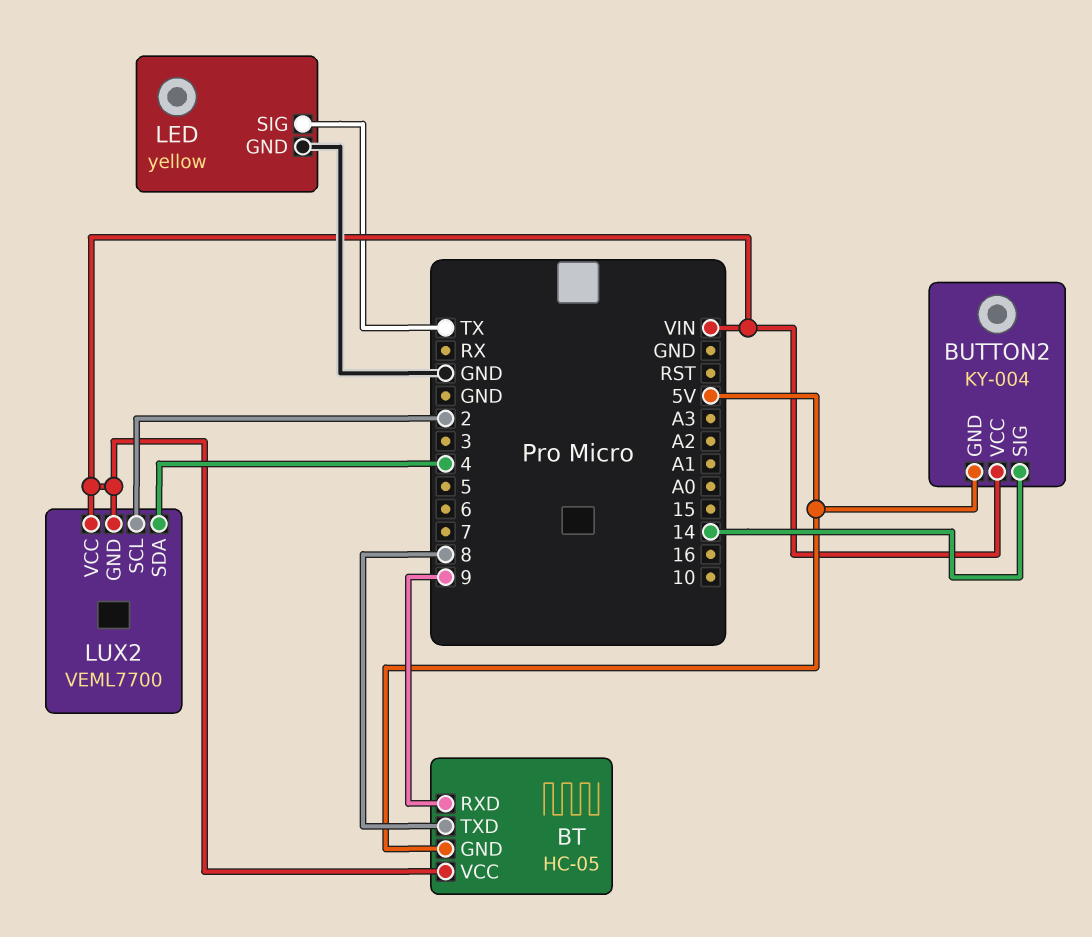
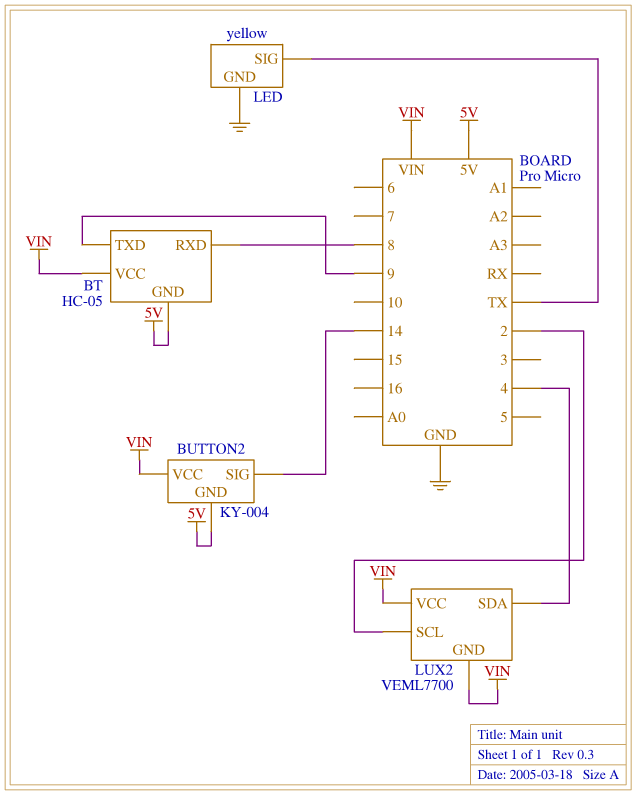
BT pin RXD: 9 -> 8
BT pin TXD: 8 -> 9

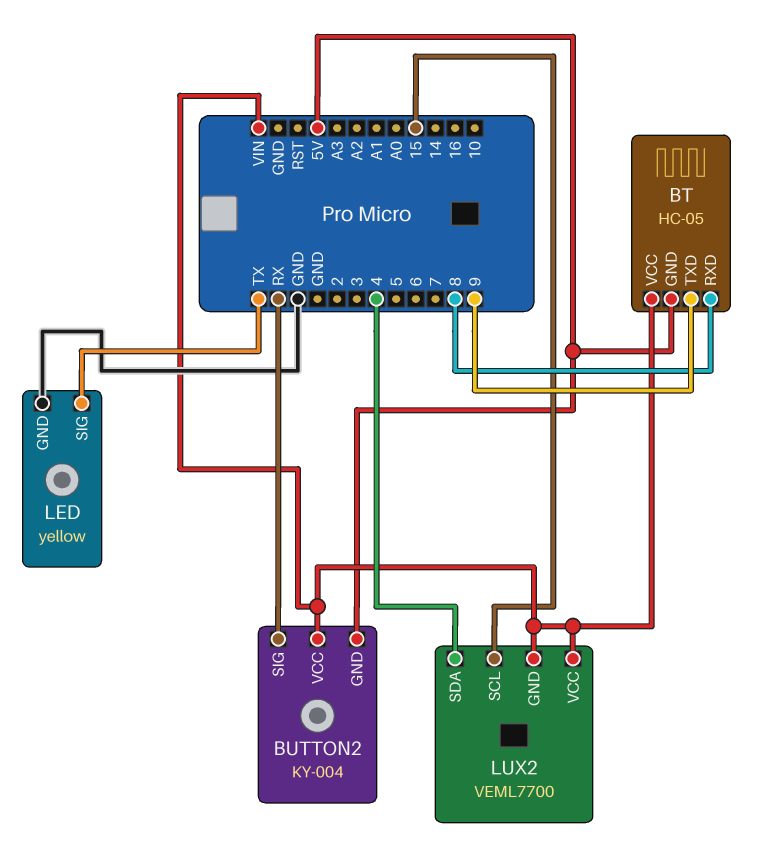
BUTTON2 pin SIG: 14 -> RX
LUX2 pin SCL: 2 -> 15

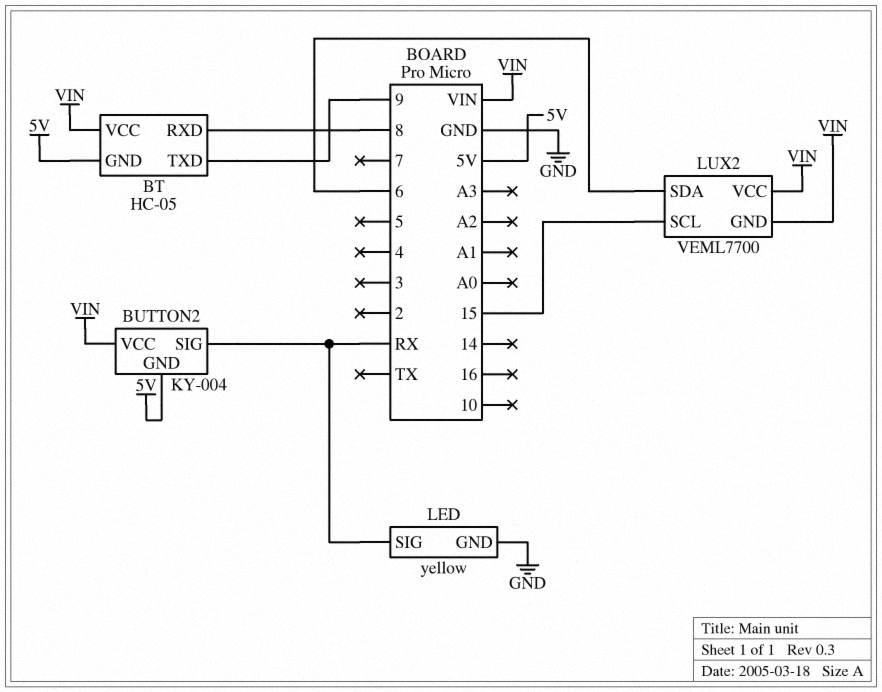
LED pin SIG: TX -> RX
LUX2 pin SDA: 4 -> 6

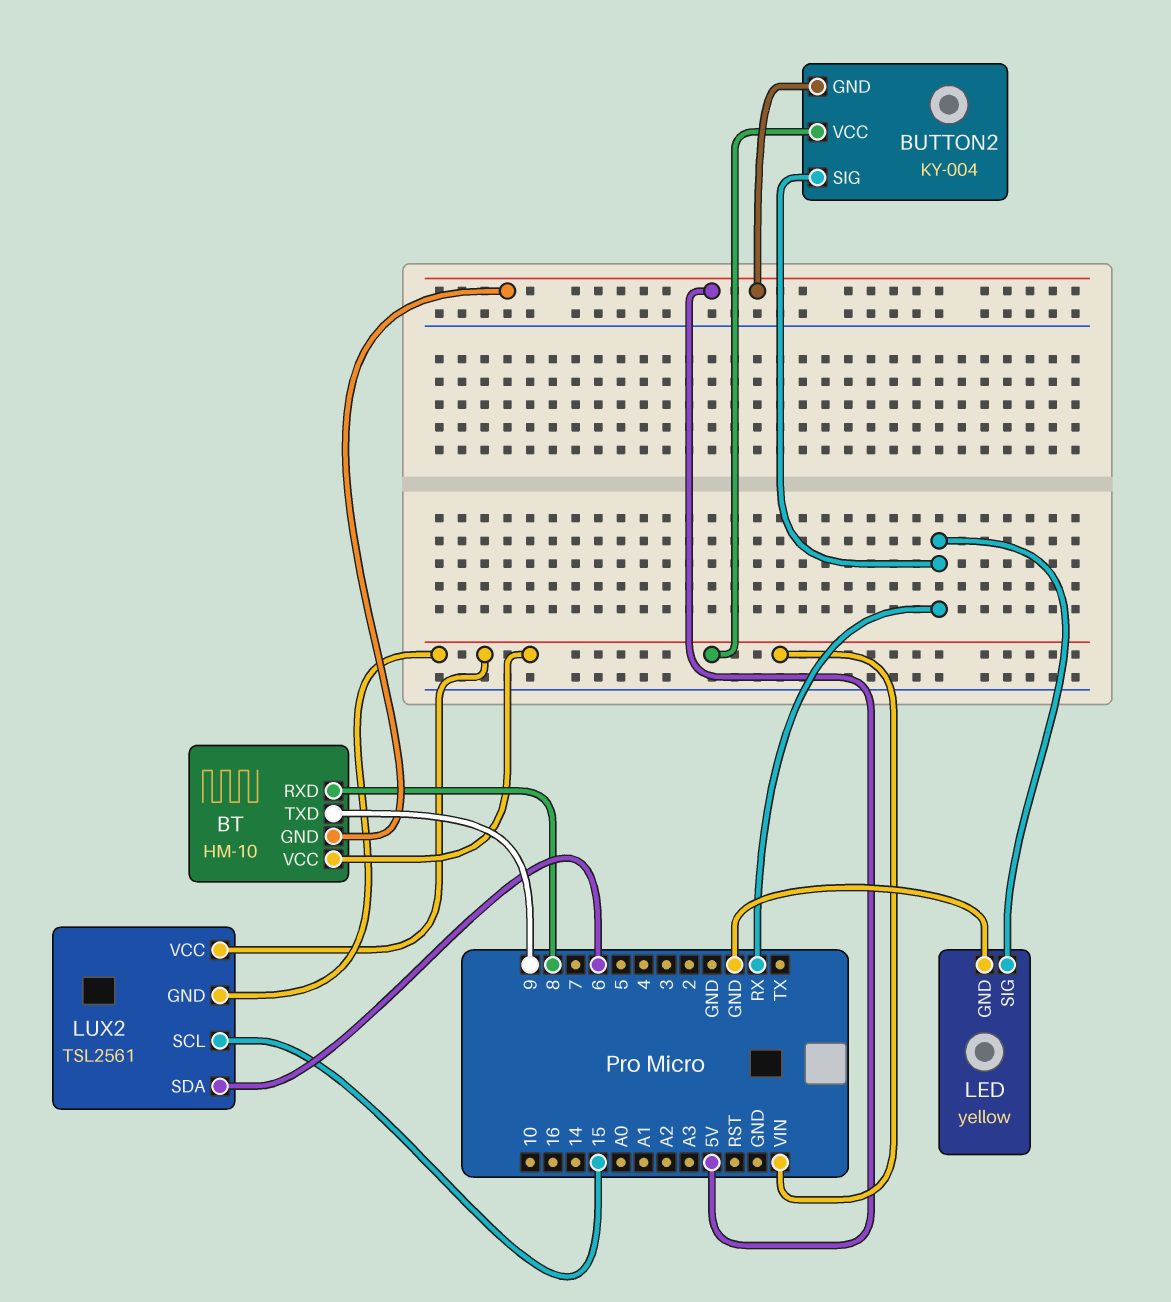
BT: HC-05 -> HM-10
LUX2: VEML7700 -> TSL2561

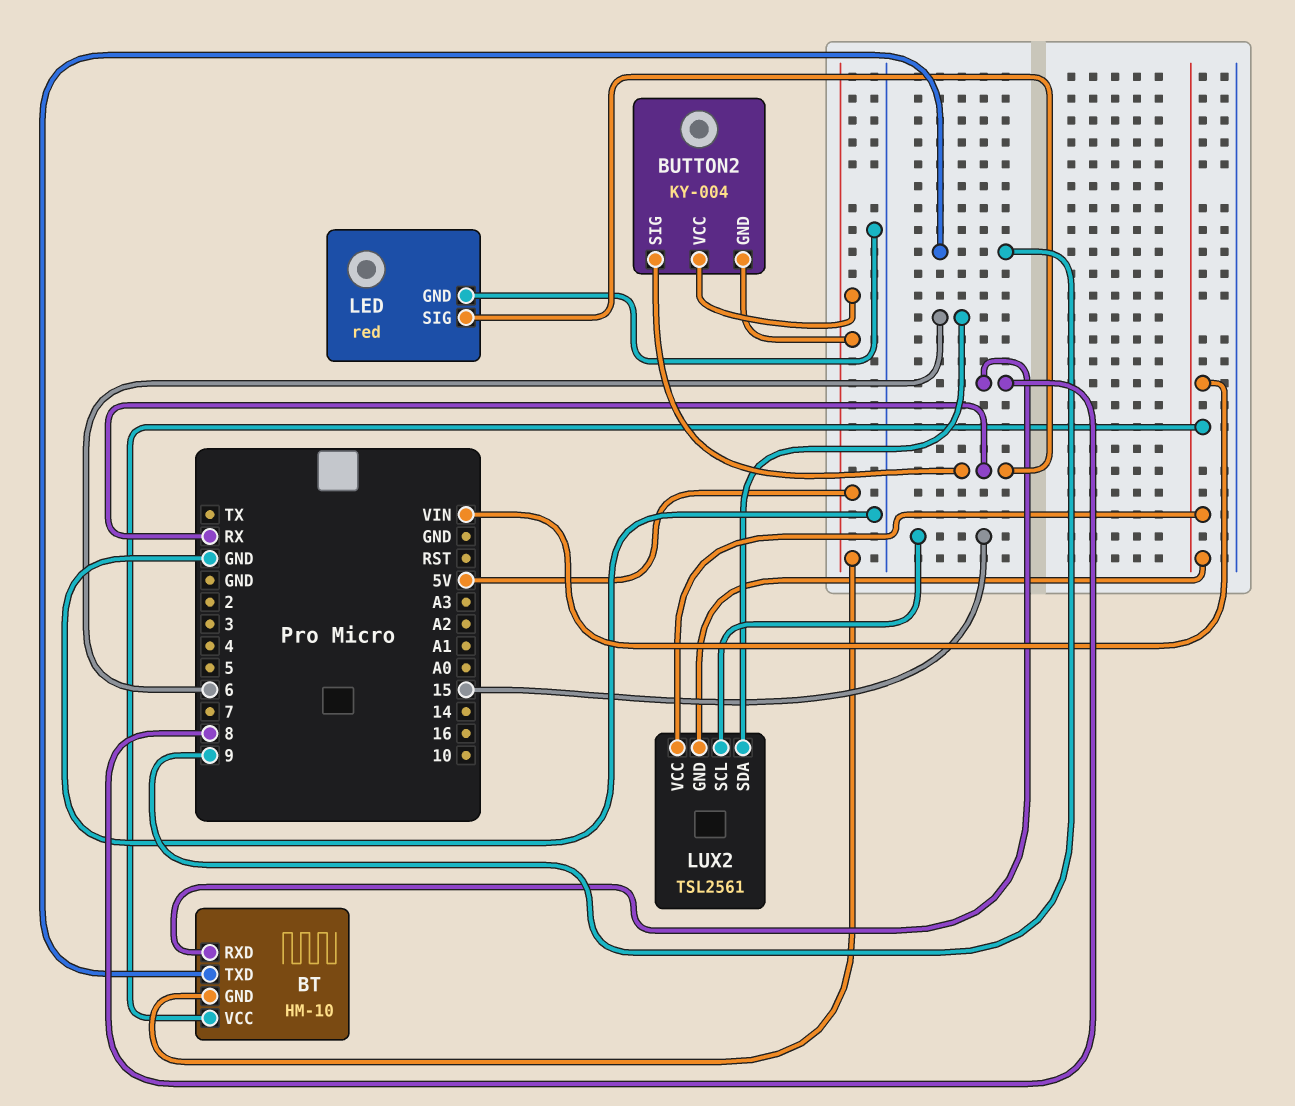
BUTTON2 pin VCC: VIN -> 5V
LED: yellow -> red

